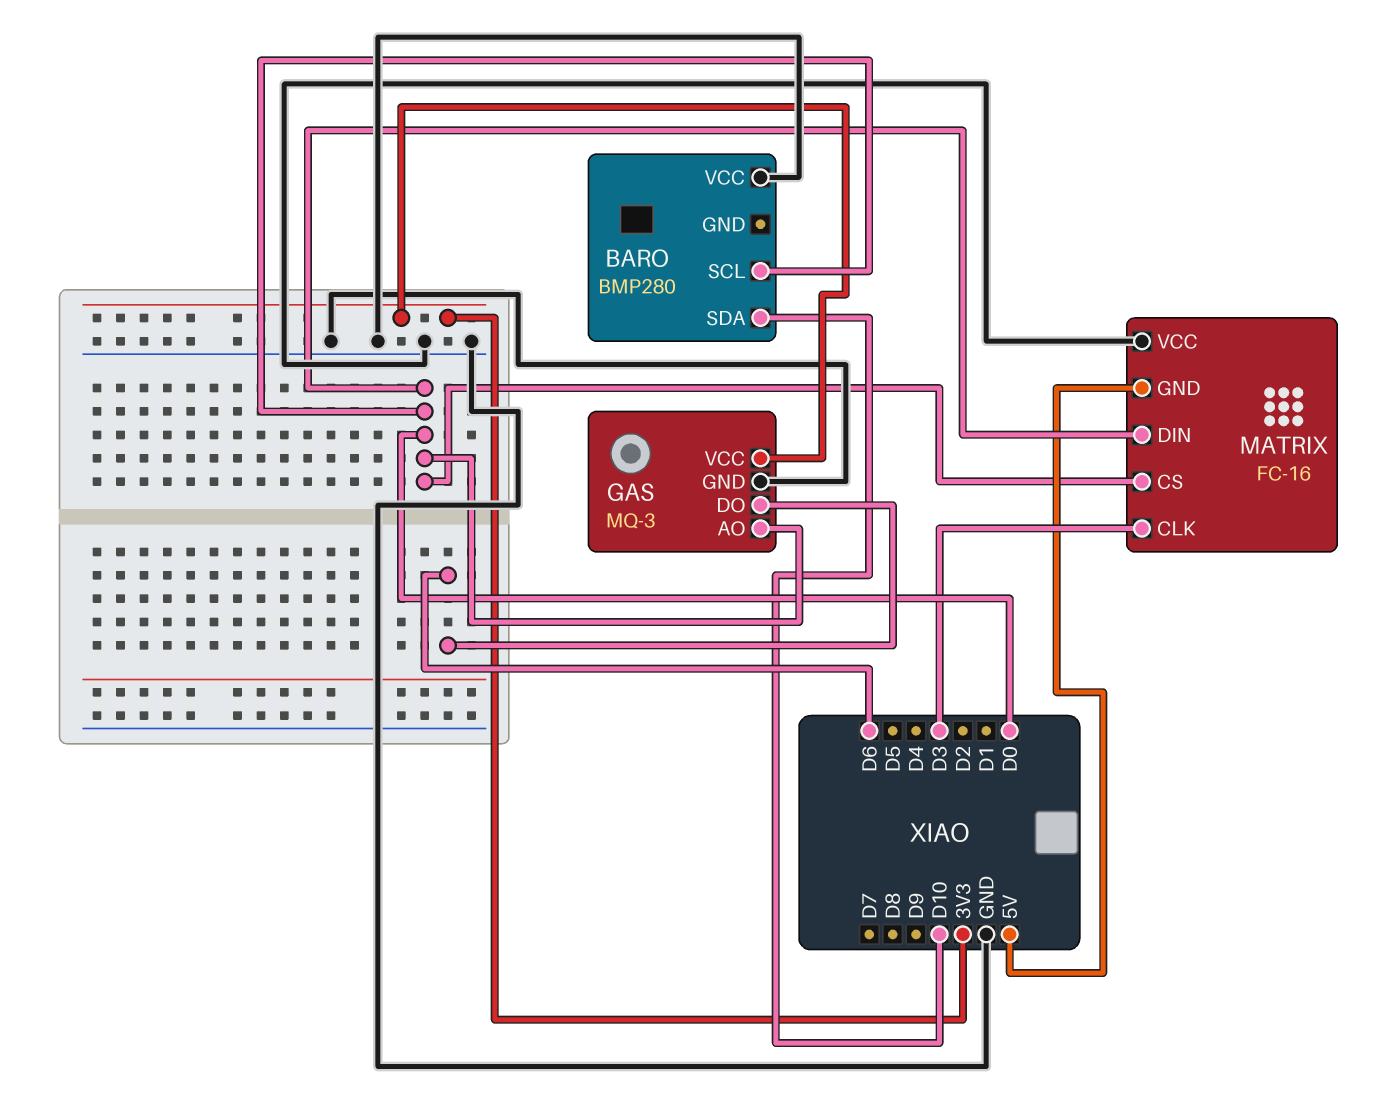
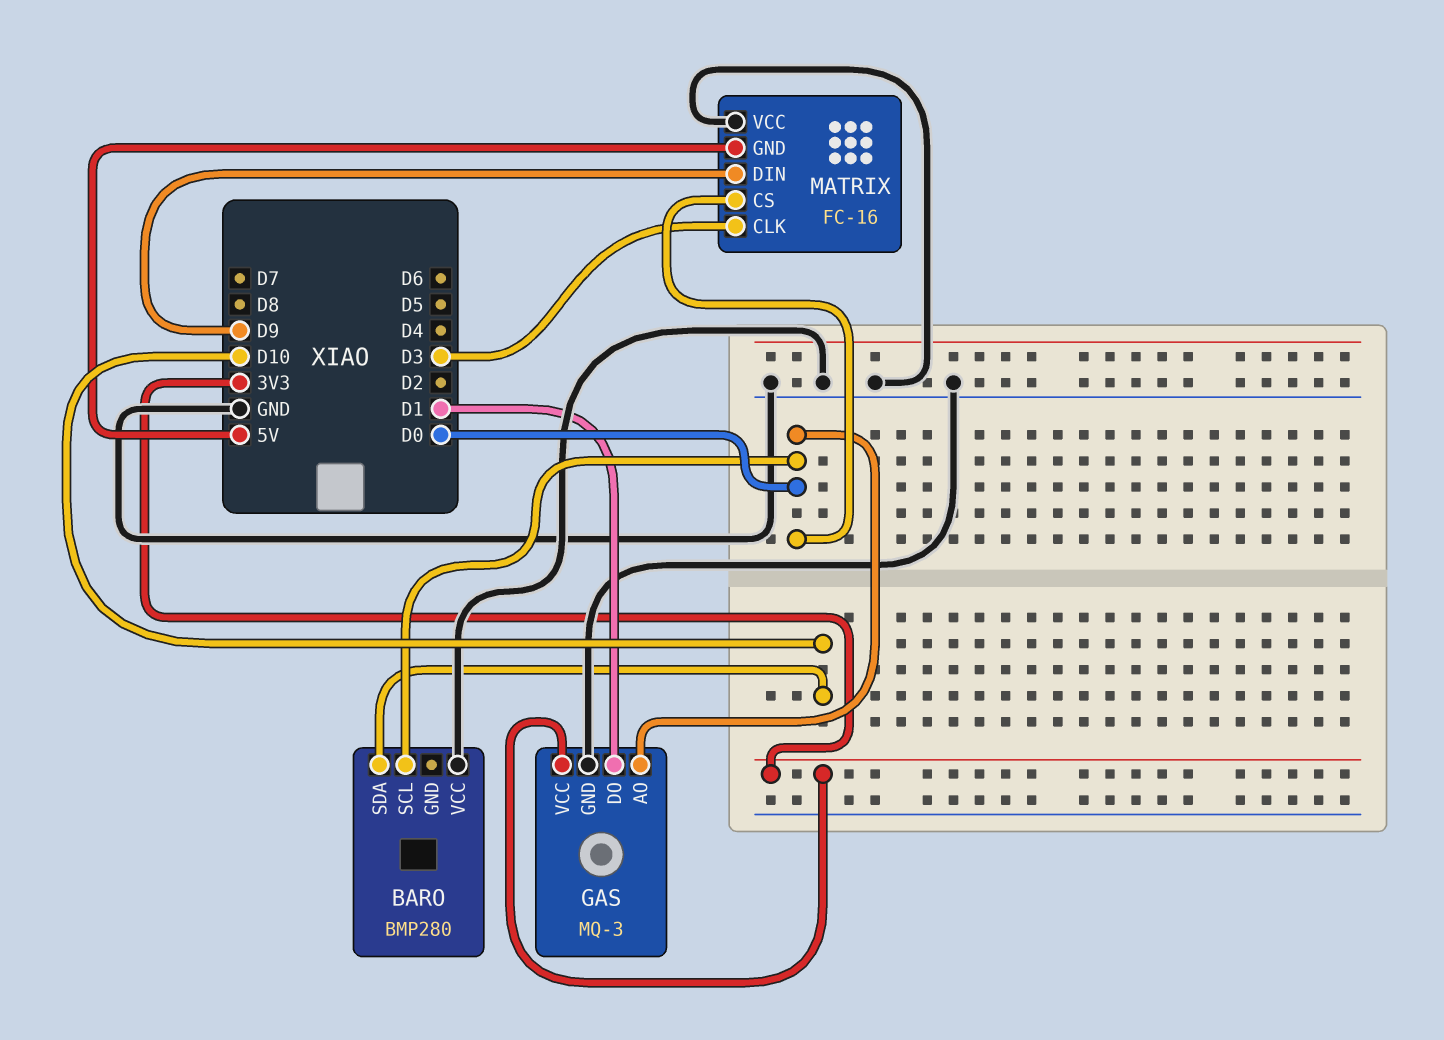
GAS pin DO: D6 -> D1
MATRIX pin DIN: D0 -> D9

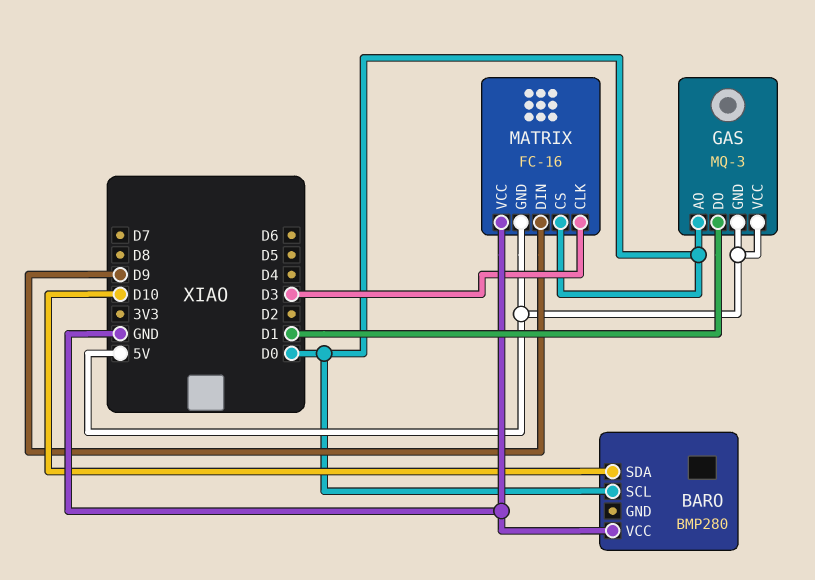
GAS pin GND: GND -> 5V
GAS pin VCC: 3V3 -> 5V

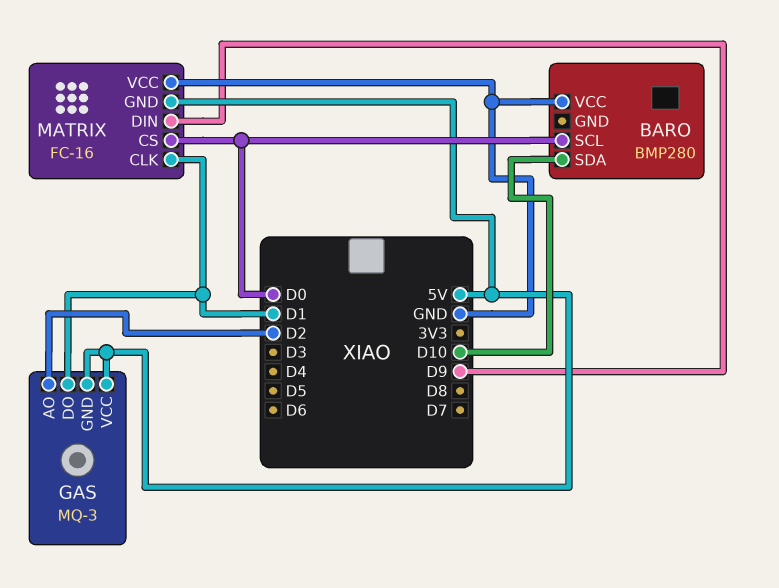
GAS pin AO: D0 -> D2
MATRIX pin CLK: D3 -> D1

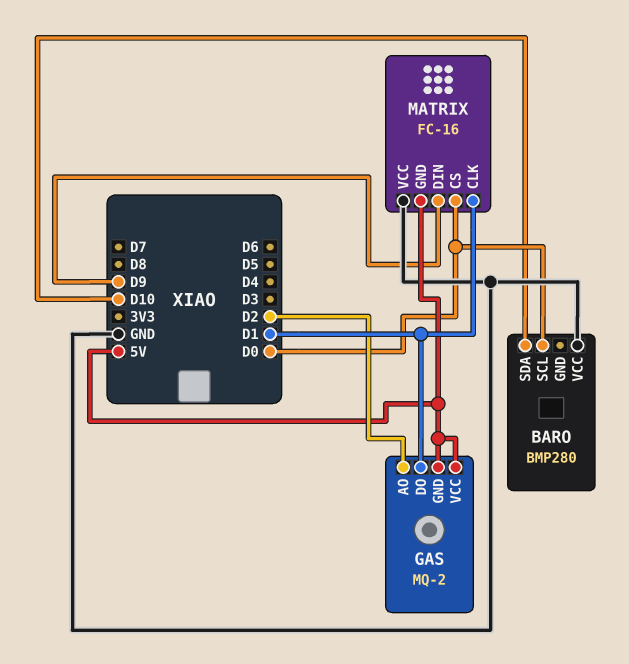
GAS: MQ-3 -> MQ-2

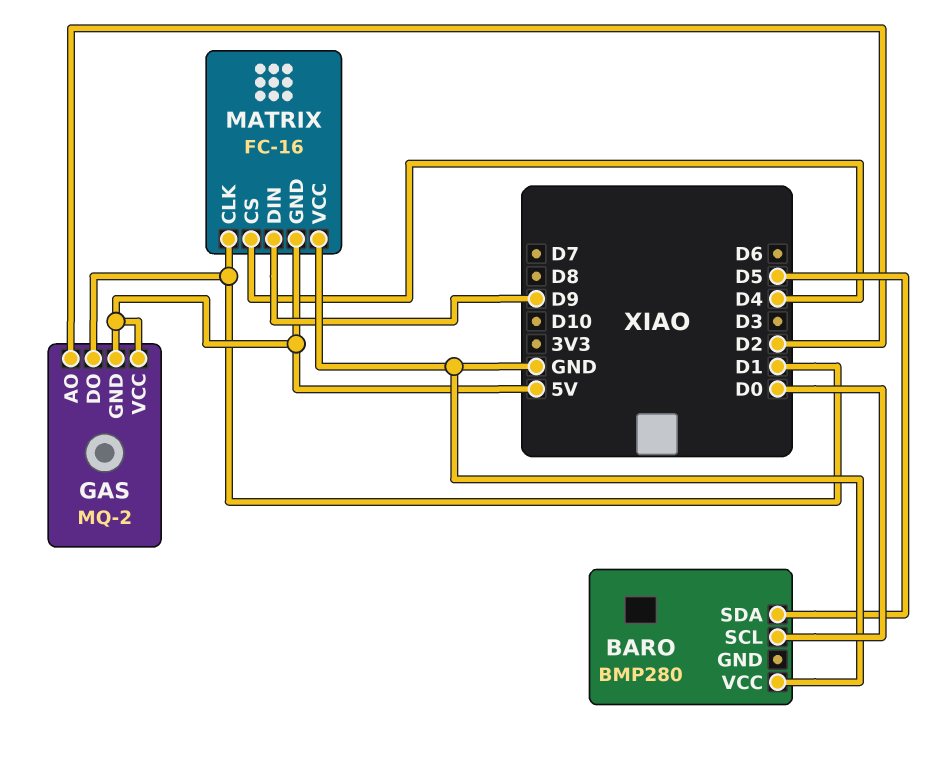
BARO pin SDA: D10 -> D5
MATRIX pin CS: D0 -> D4

